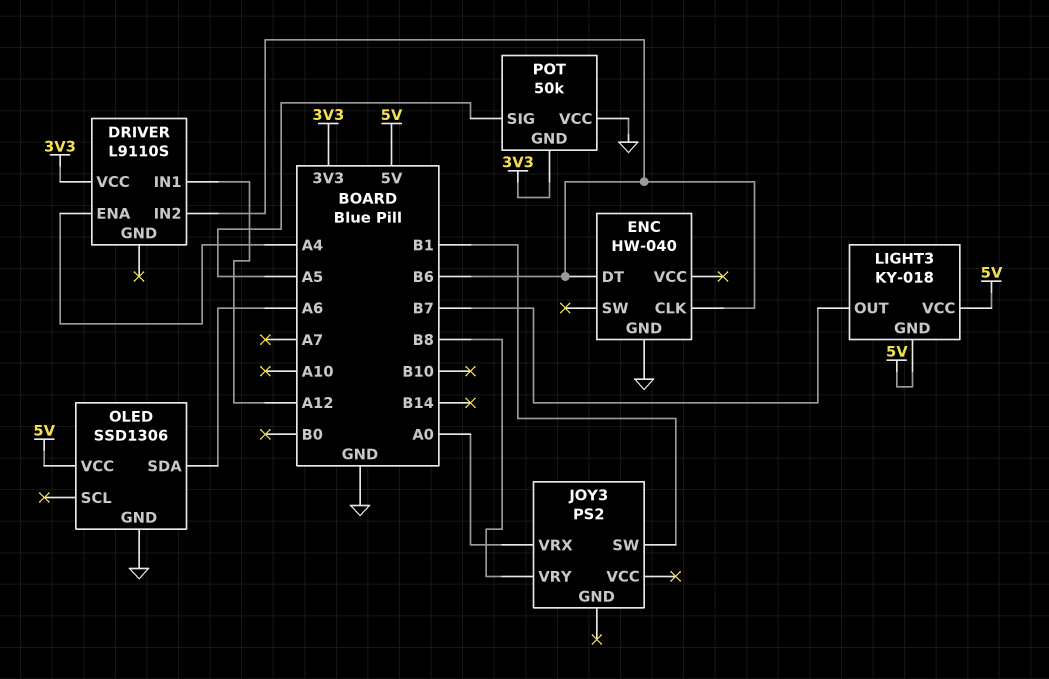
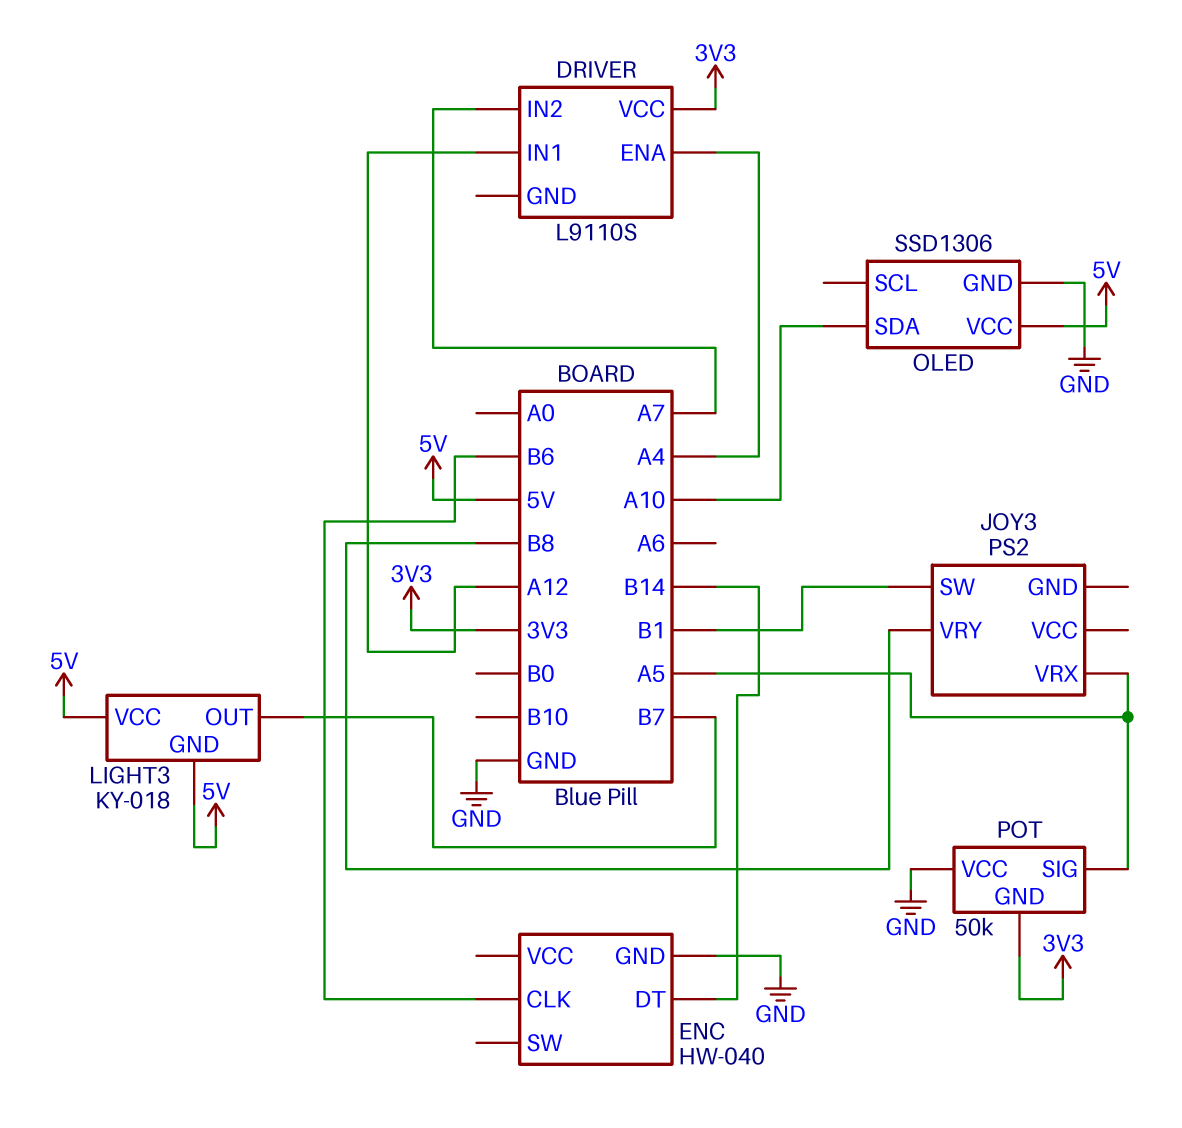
DRIVER pin IN2: B6 -> A7
ENC pin DT: B6 -> B14
JOY3 pin VRX: A0 -> A5
OLED pin SDA: A6 -> A10

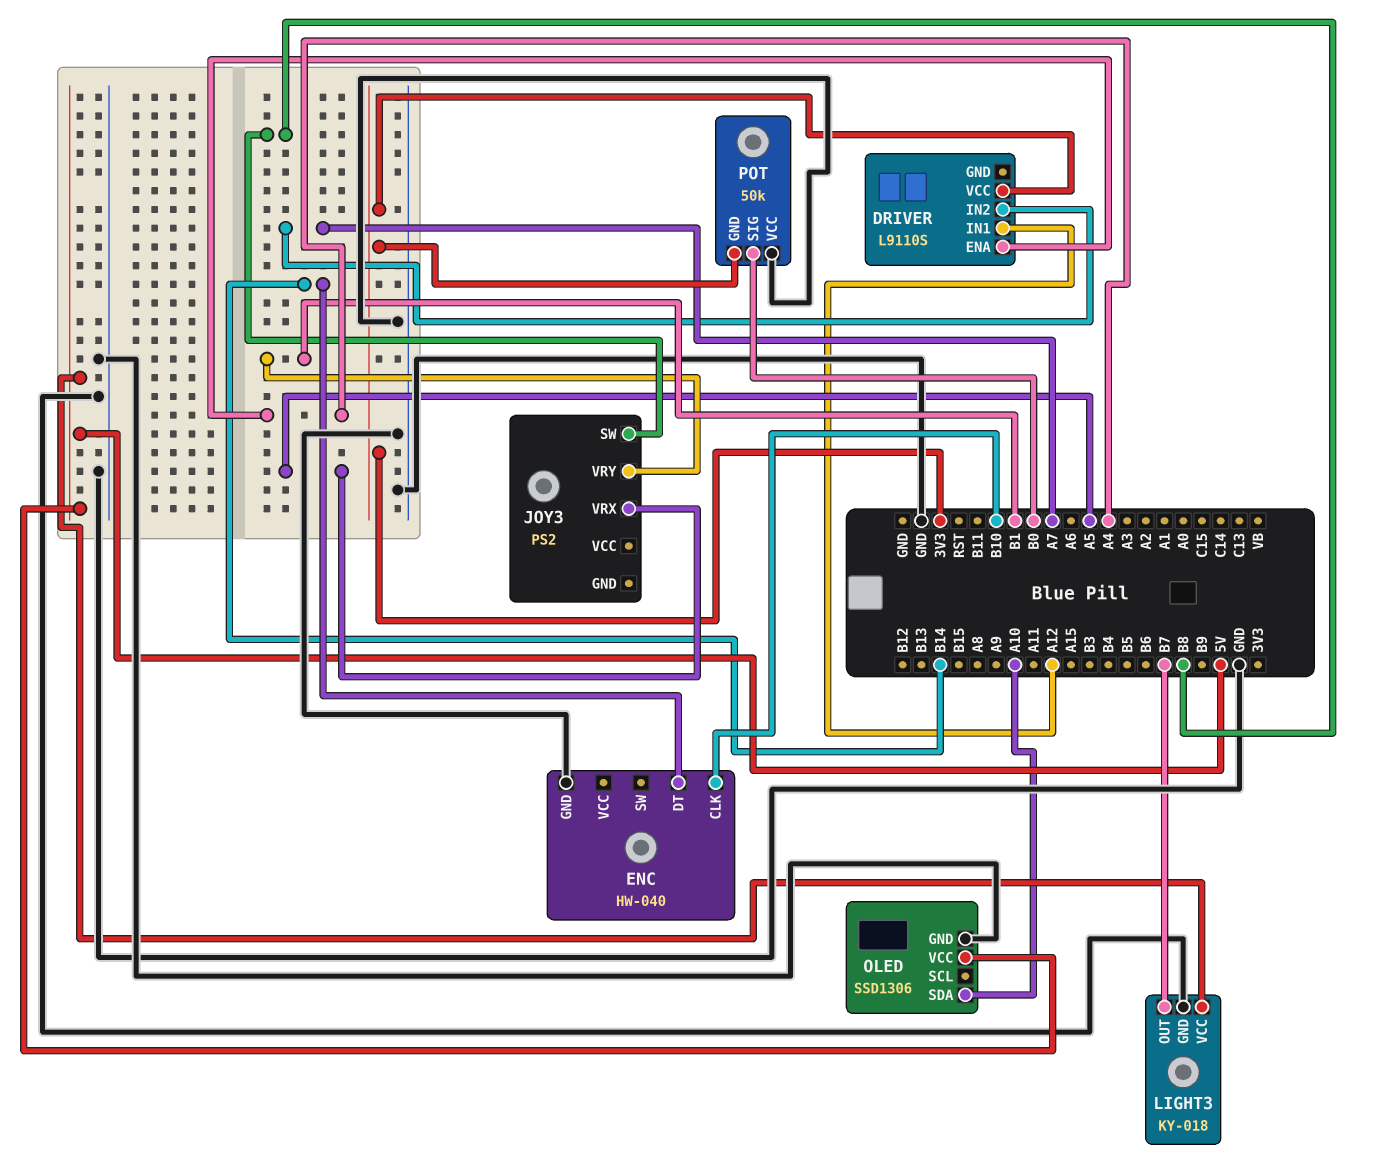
ENC pin CLK: B6 -> B10
JOY3 pin SW: B1 -> B8
JOY3 pin VRY: B8 -> B1
LIGHT3 pin GND: 5V -> GND
POT pin SIG: A5 -> B0

